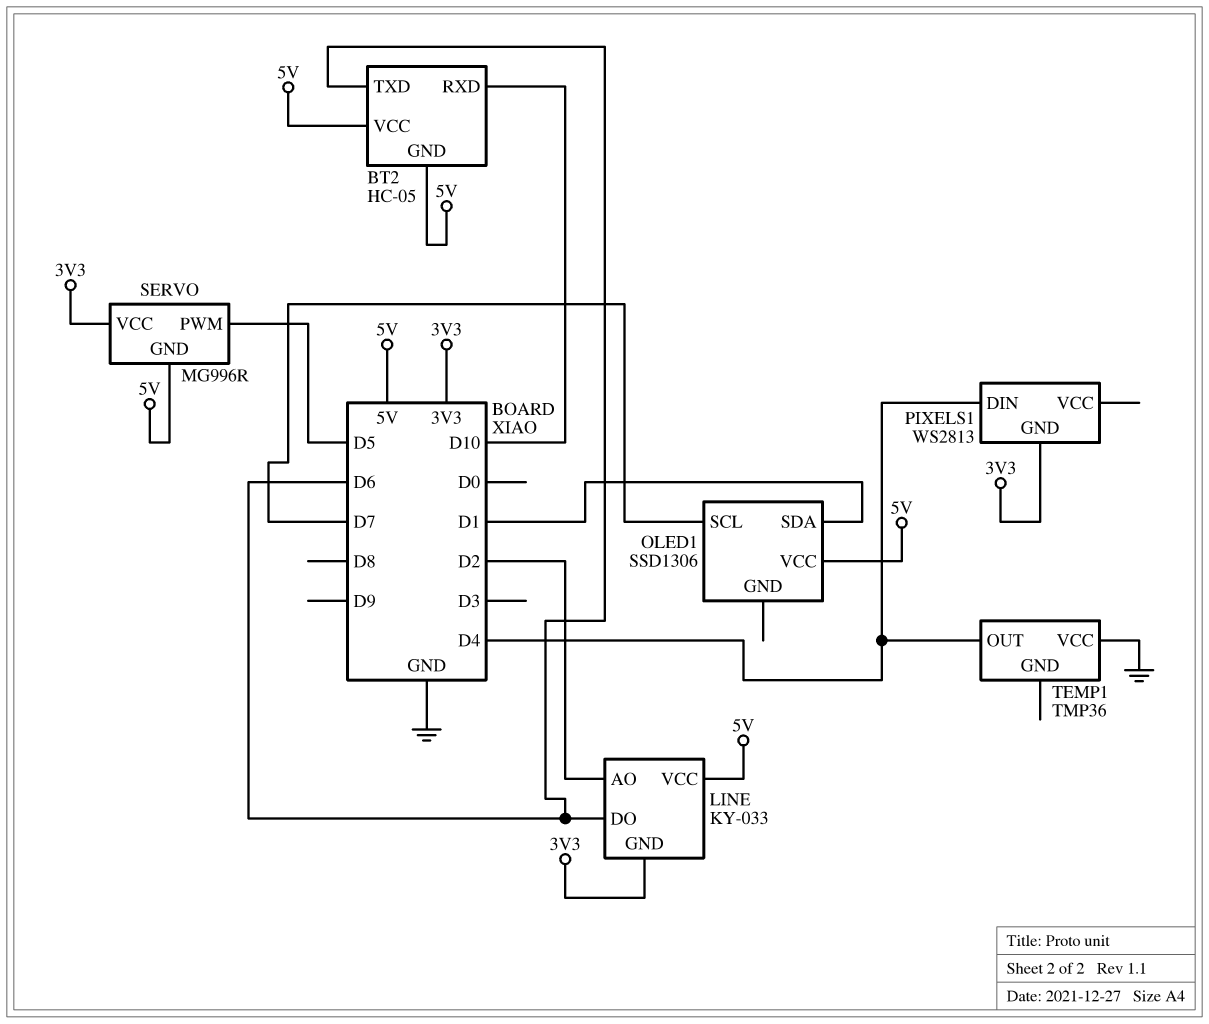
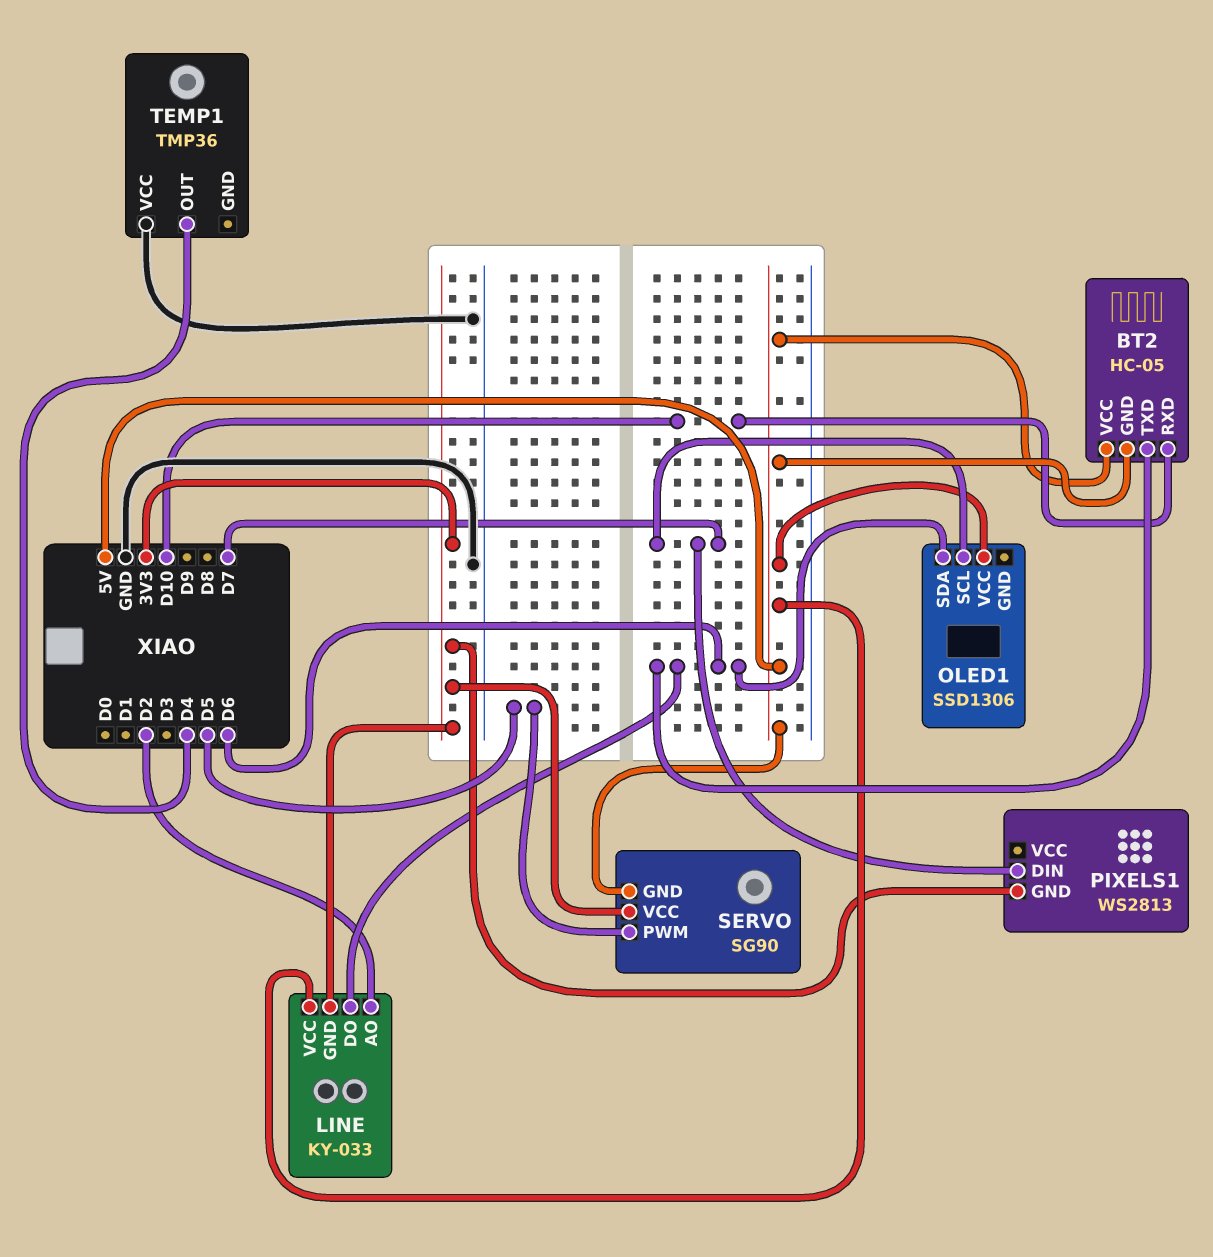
OLED1 pin SDA: D1 -> D6
PIXELS1 pin DIN: D4 -> D7
SERVO: MG996R -> SG90

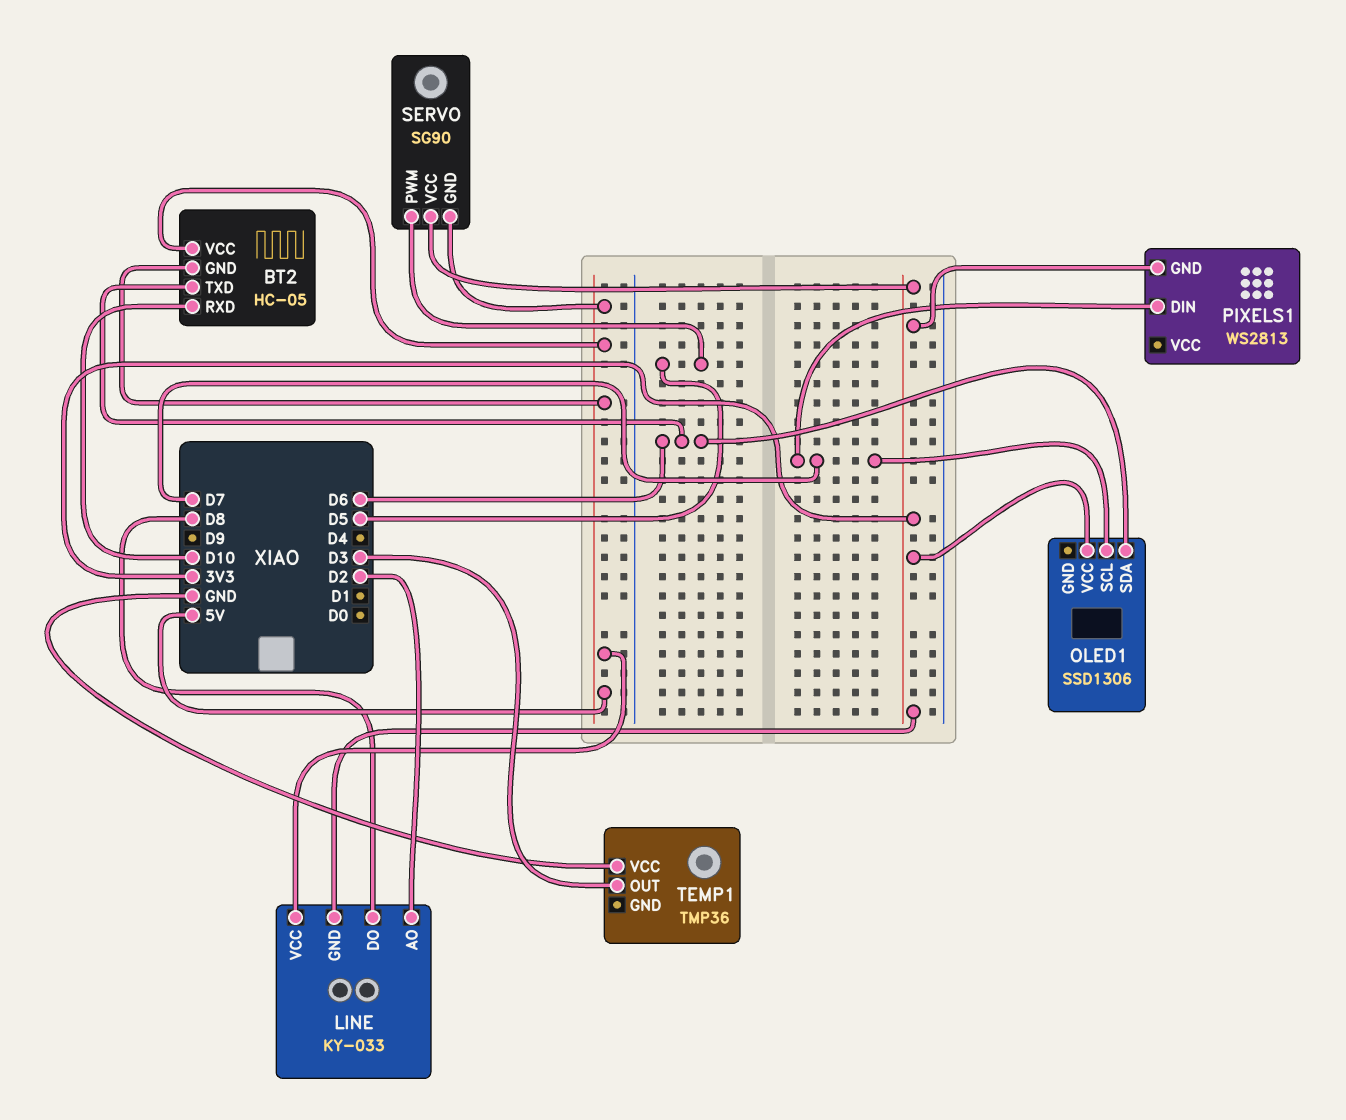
LINE pin DO: D6 -> D8
OLED1 pin VCC: 5V -> 3V3
TEMP1 pin OUT: D4 -> D3

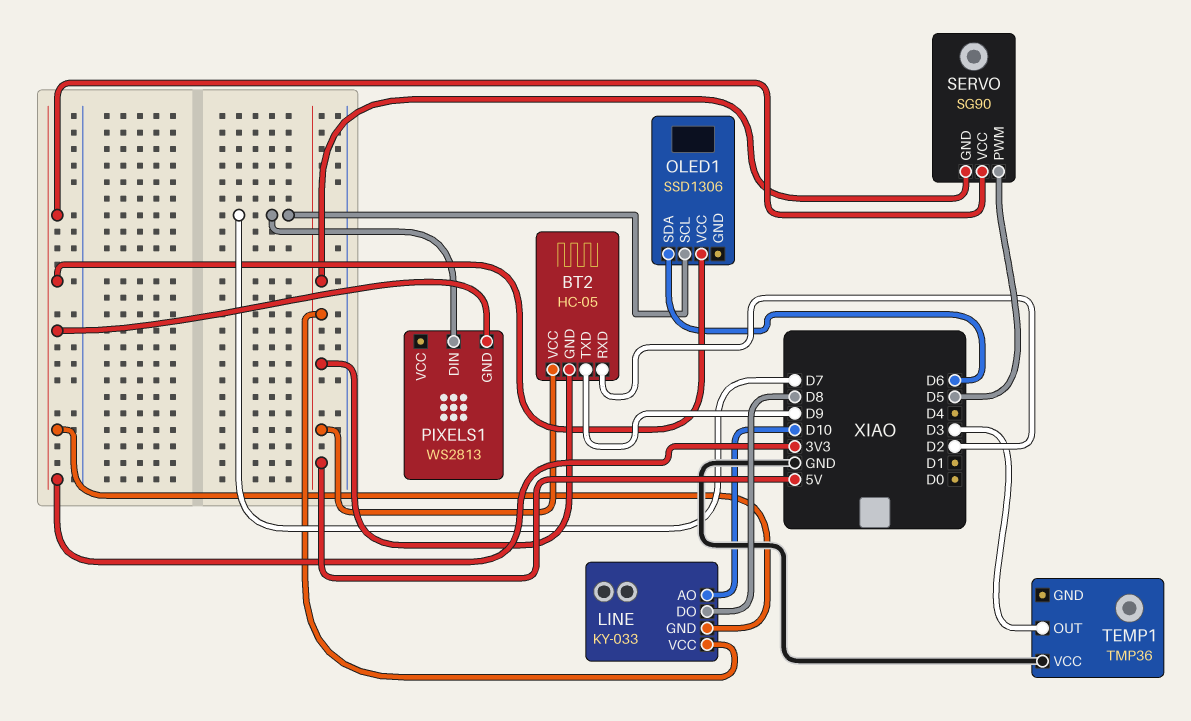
BT2 pin RXD: D10 -> D2
BT2 pin TXD: D6 -> D9
LINE pin AO: D2 -> D10

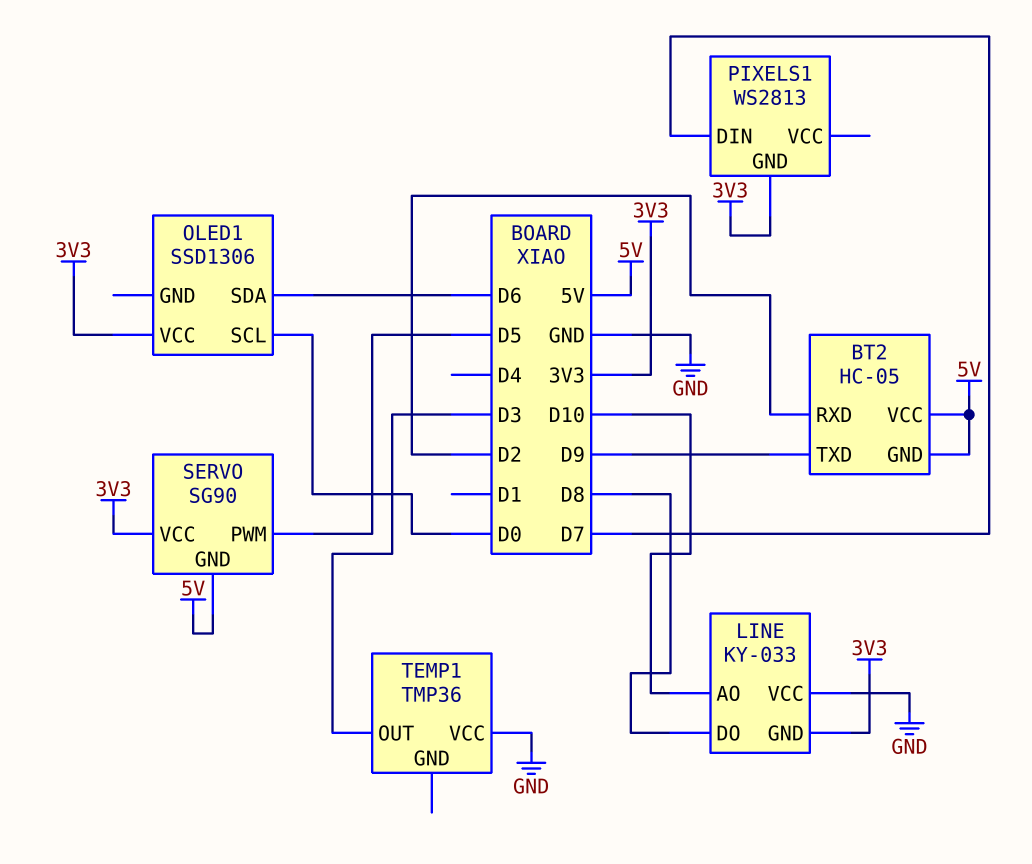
LINE pin VCC: 5V -> GND
OLED1 pin SCL: D7 -> D0

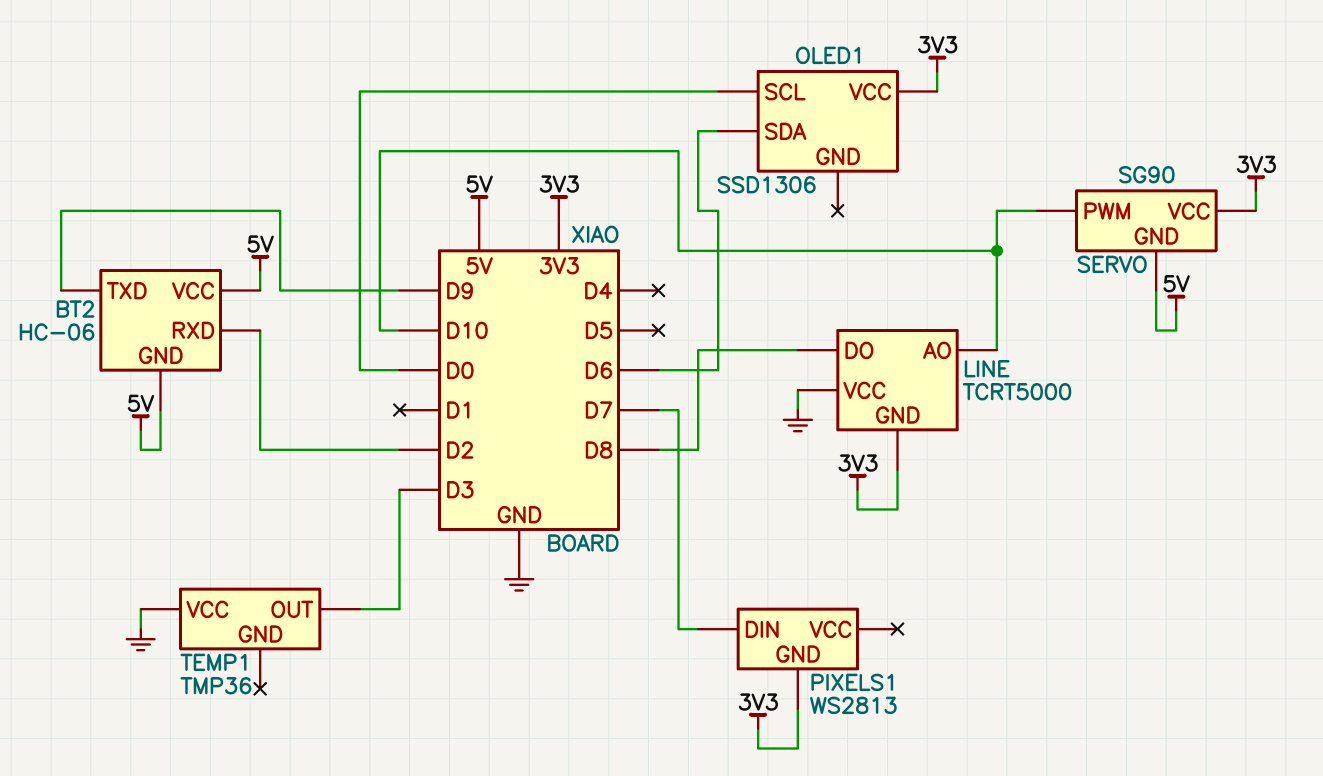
BT2: HC-05 -> HC-06
LINE: KY-033 -> TCRT5000
SERVO pin PWM: D5 -> D10

